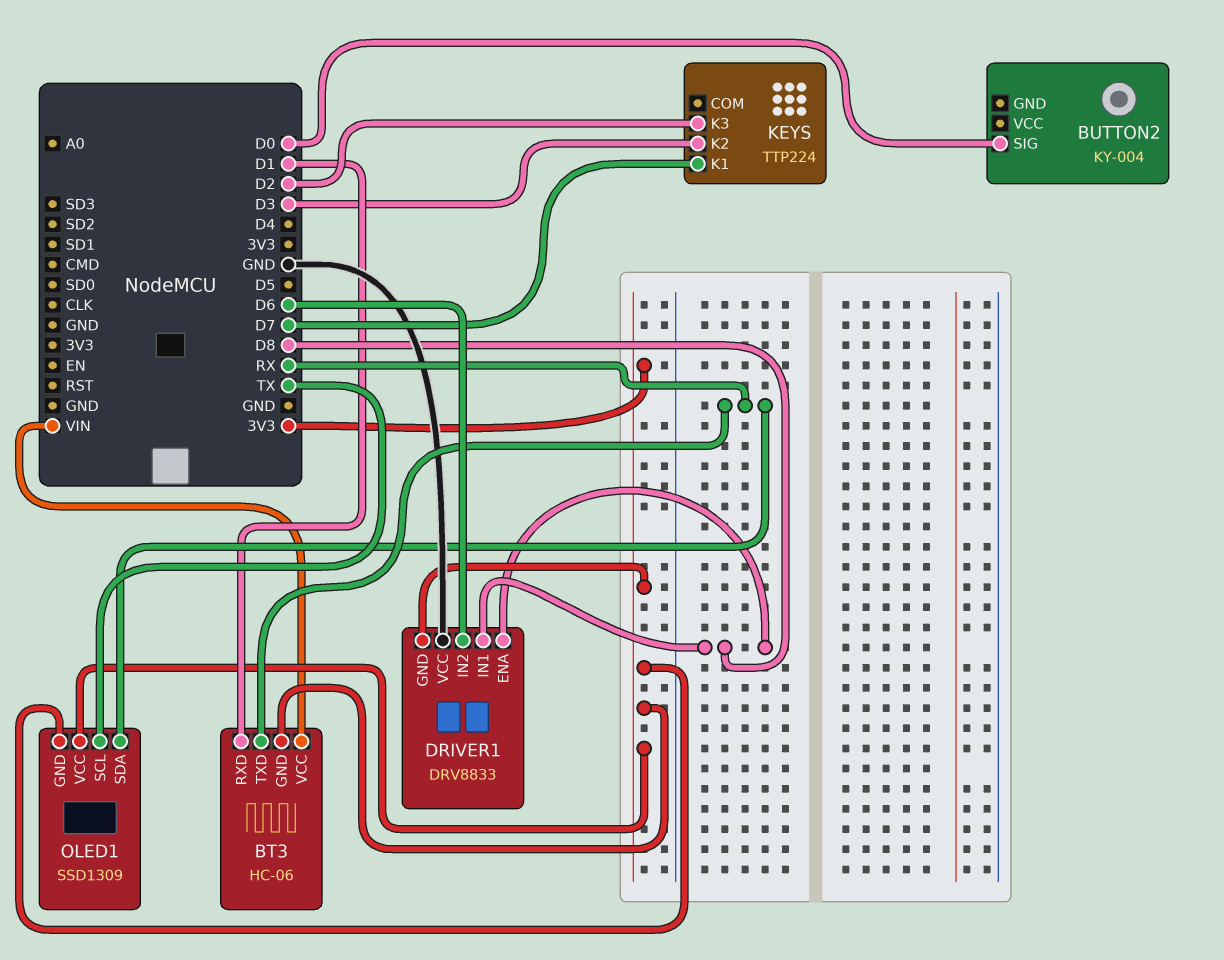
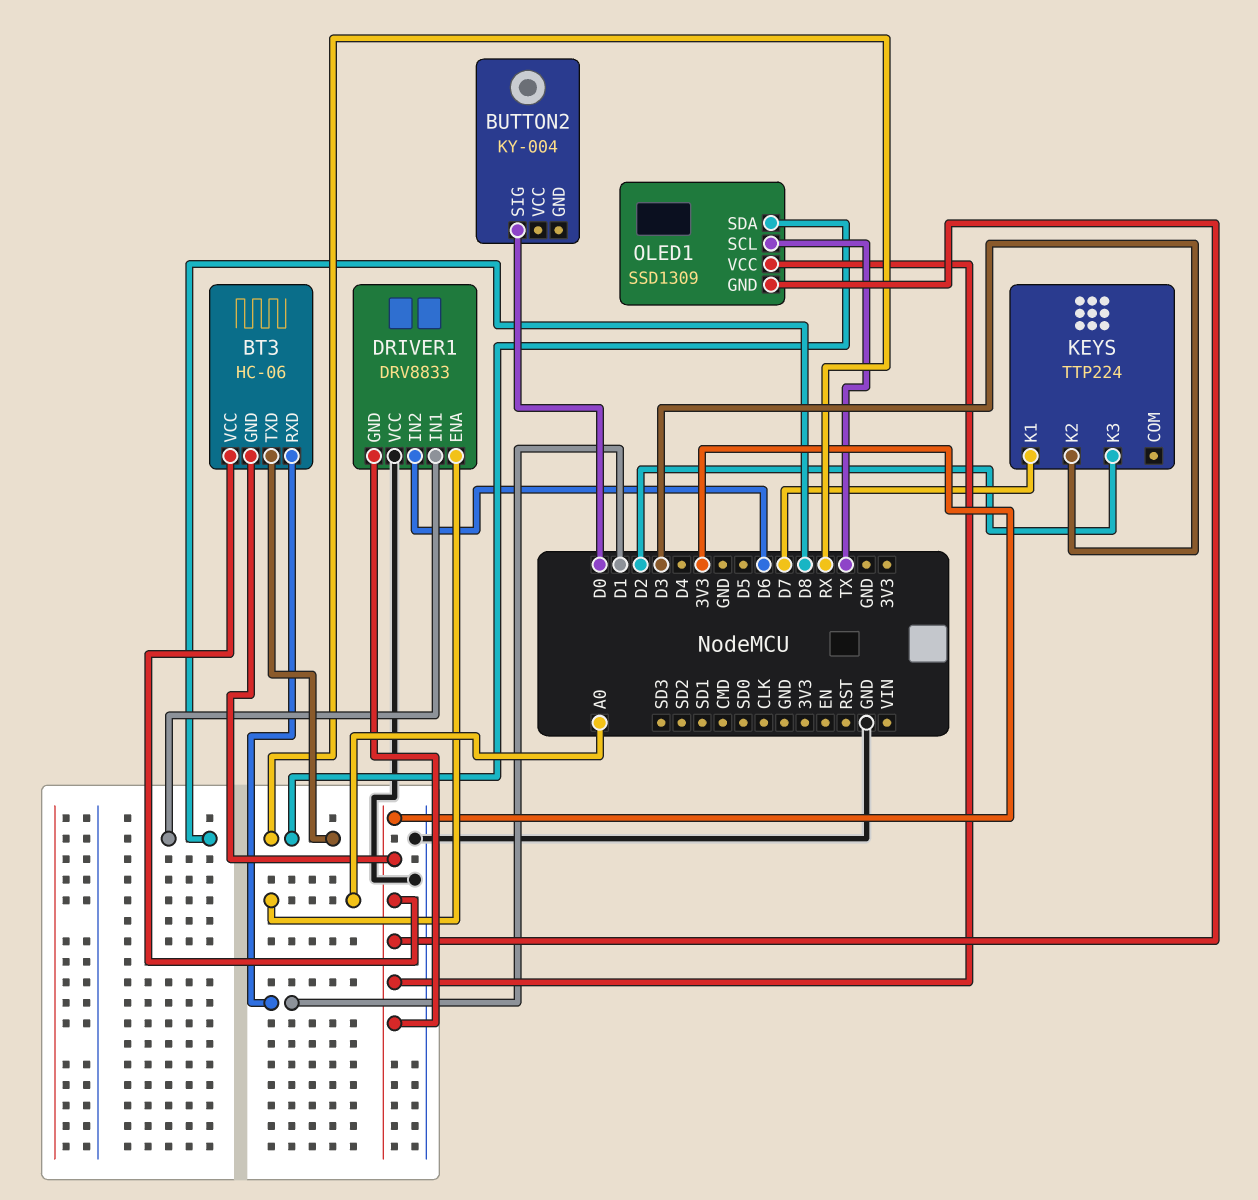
BT3 pin VCC: VIN -> 3V3
DRIVER1 pin ENA: D8 -> A0

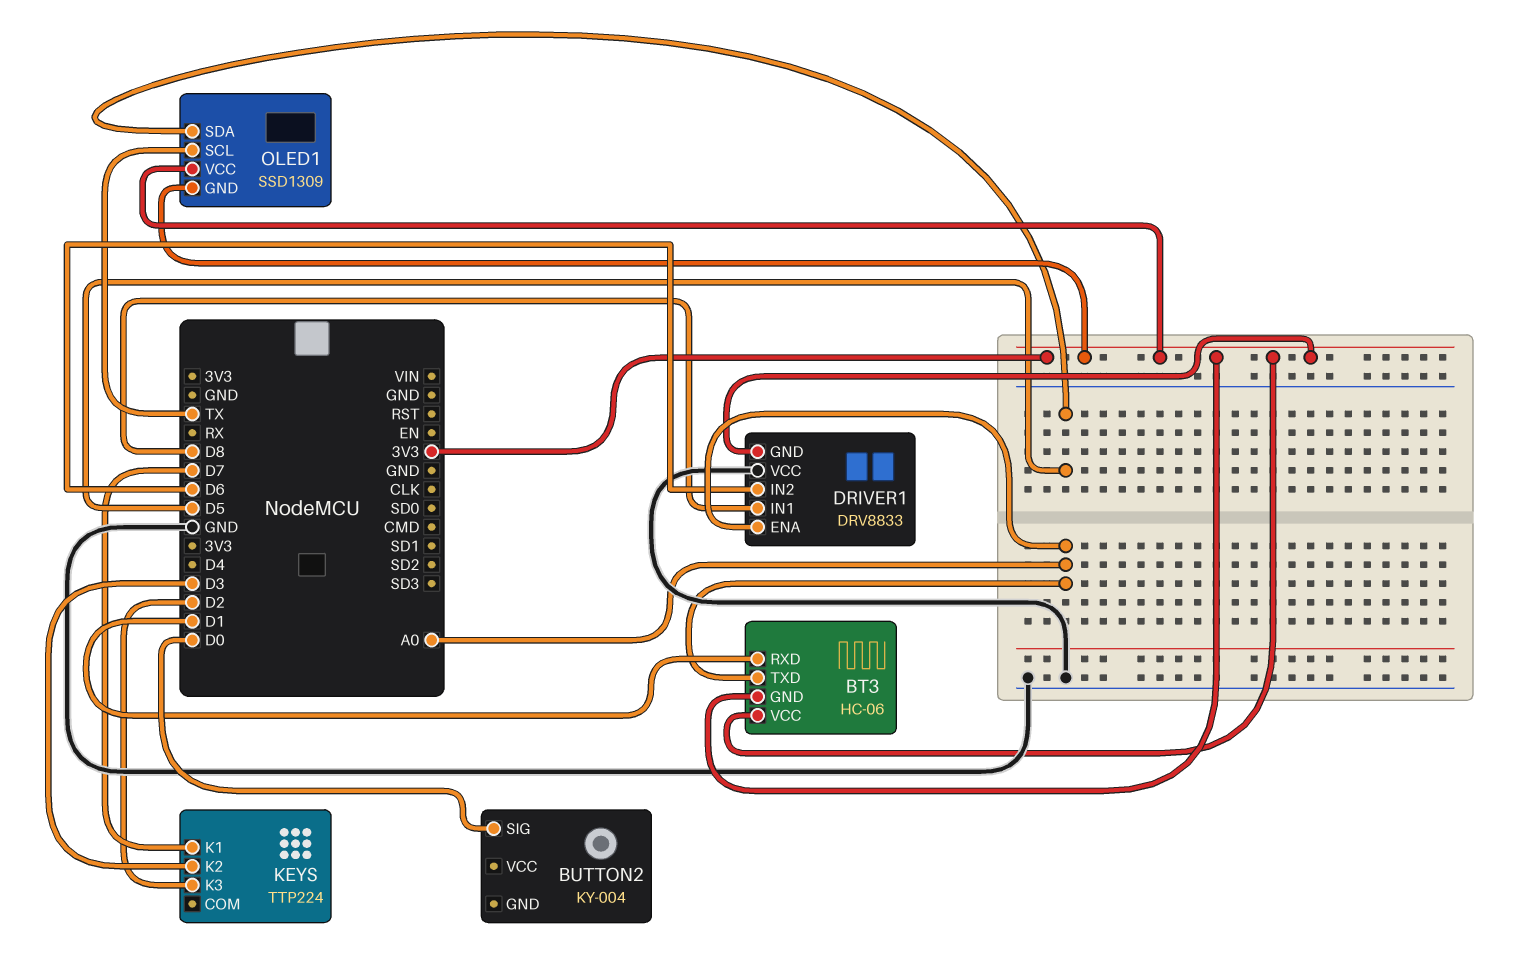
BT3 pin TXD: RX -> A0
OLED1 pin SDA: RX -> D5

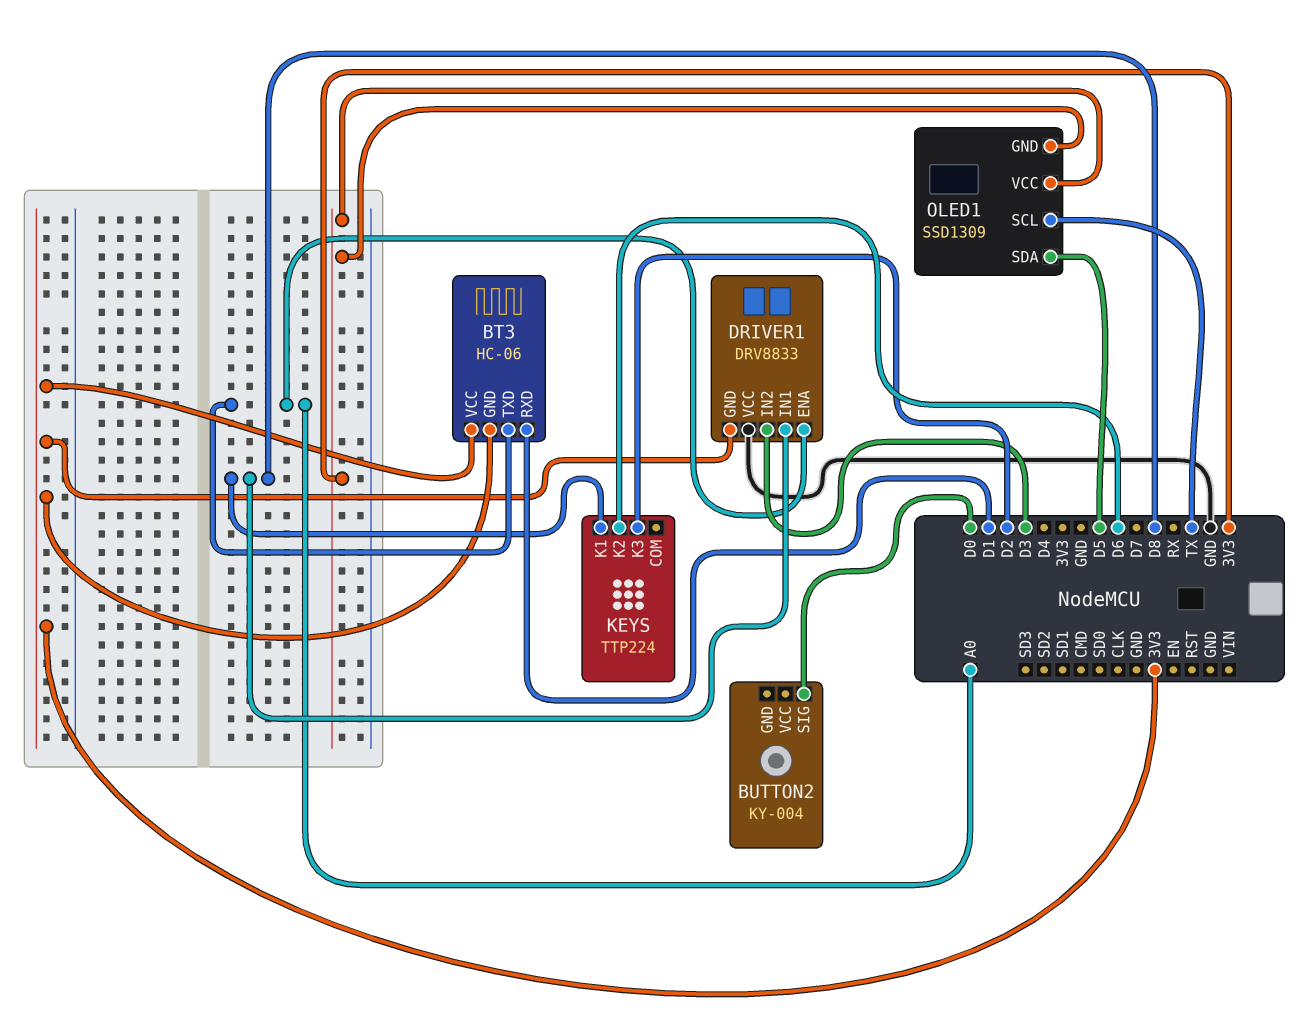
DRIVER1 pin IN2: D6 -> D3
KEYS pin K1: D7 -> D8
KEYS pin K2: D3 -> D6

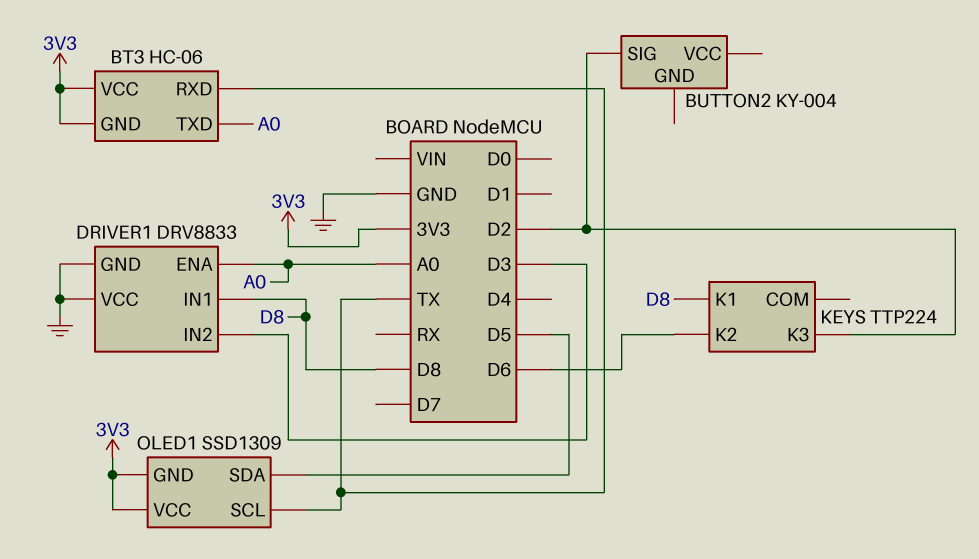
BT3 pin RXD: D1 -> TX
BUTTON2 pin SIG: D0 -> D2
DRIVER1 pin GND: 3V3 -> GND

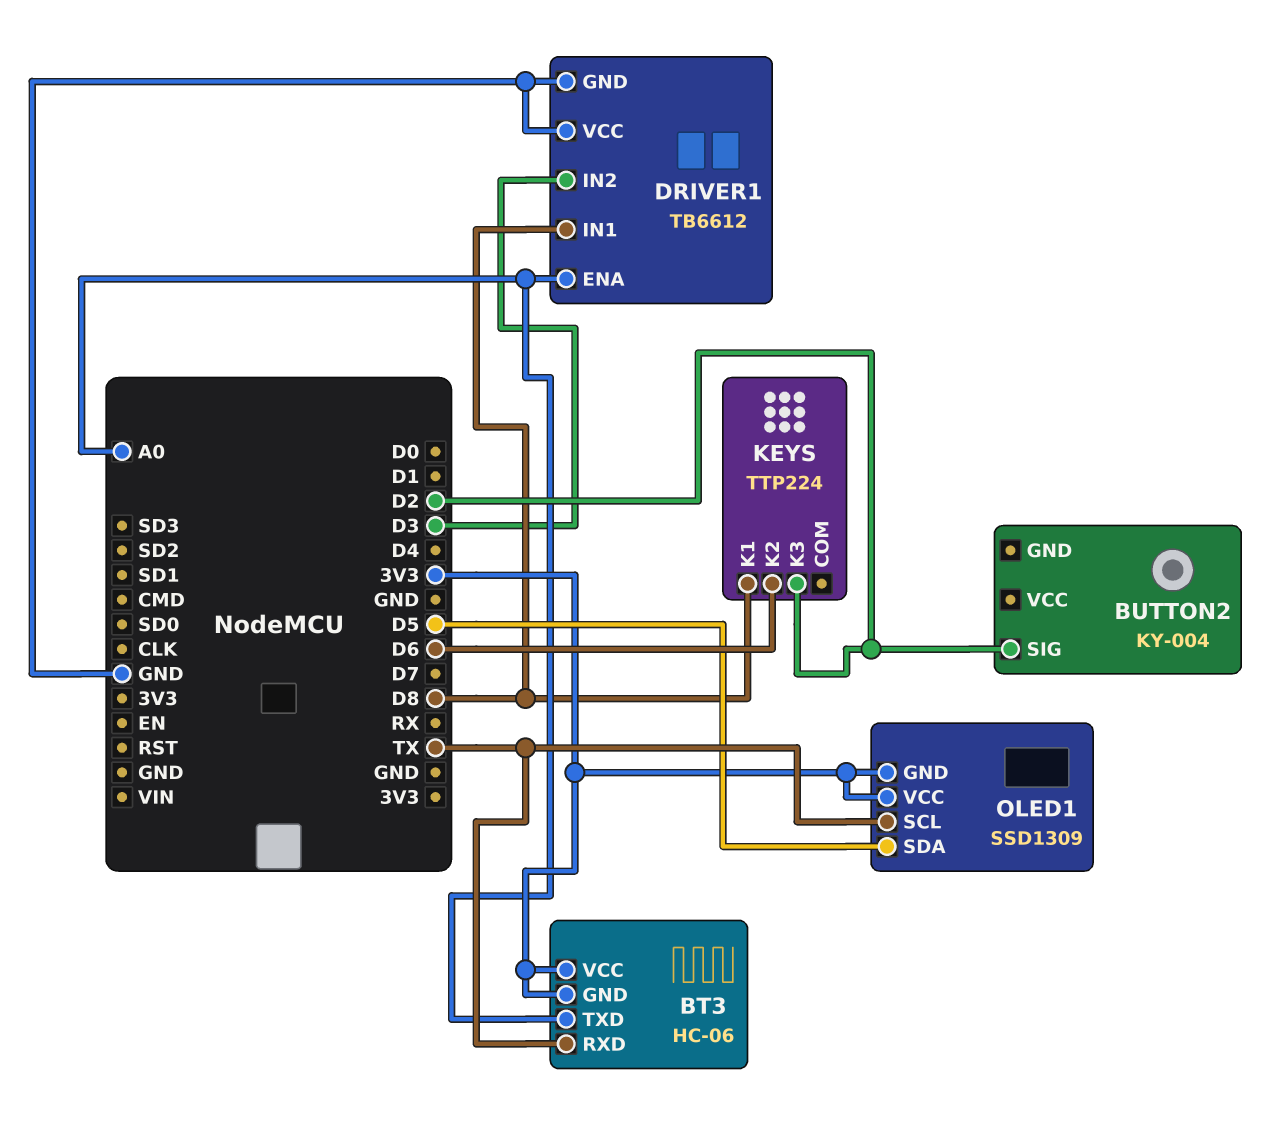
DRIVER1: DRV8833 -> TB6612

